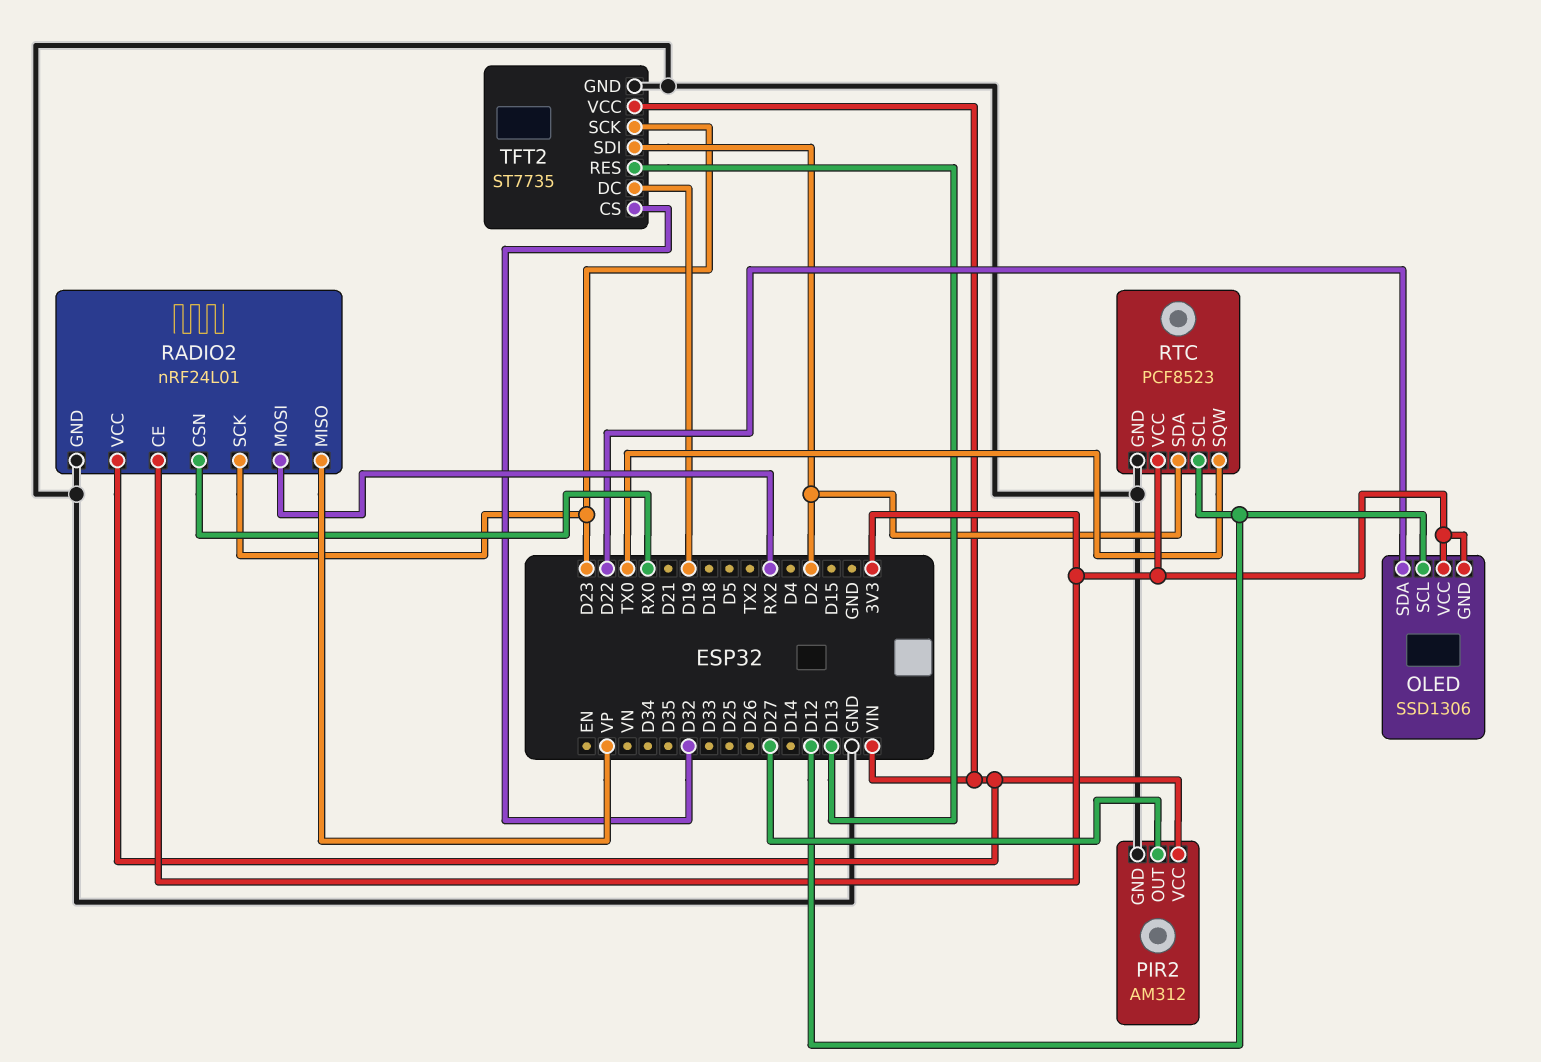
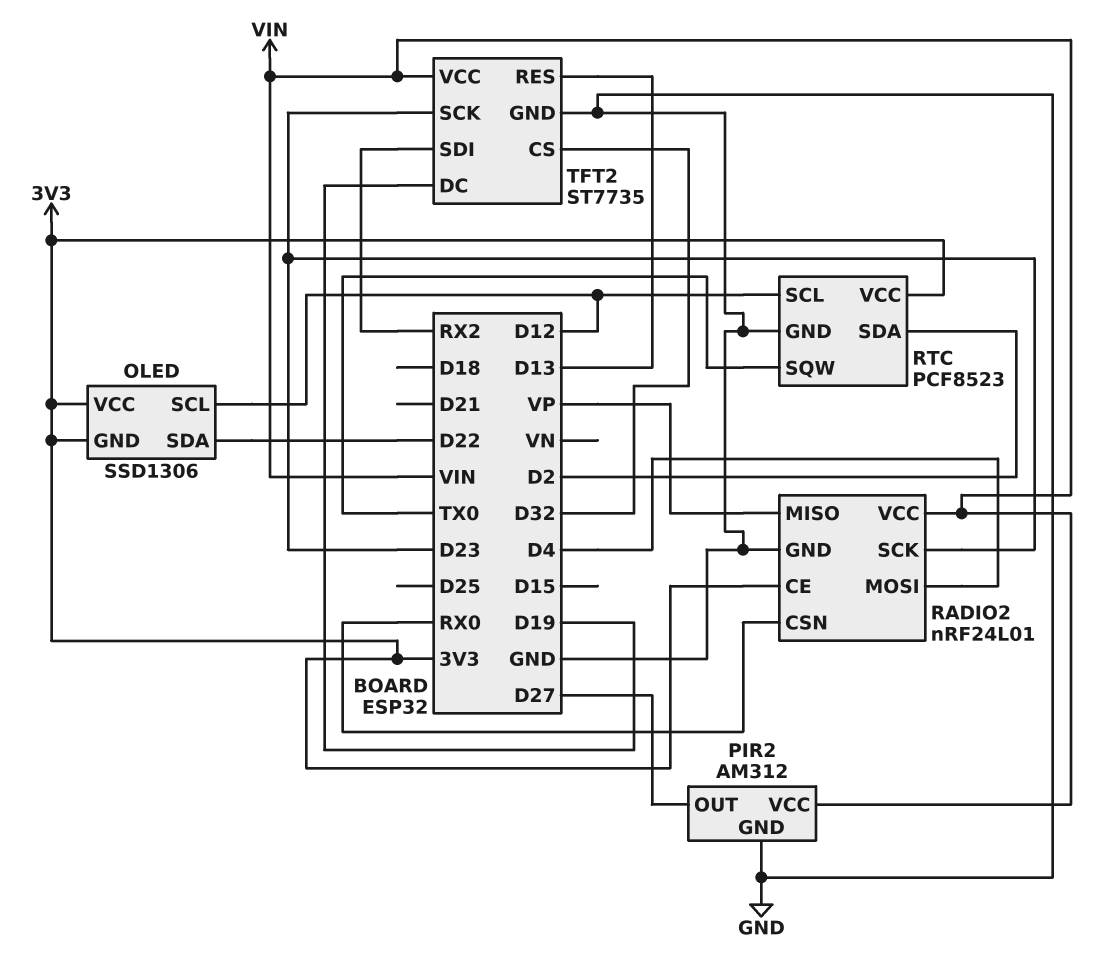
RADIO2 pin MOSI: RX2 -> D4
TFT2 pin SDI: D2 -> RX2

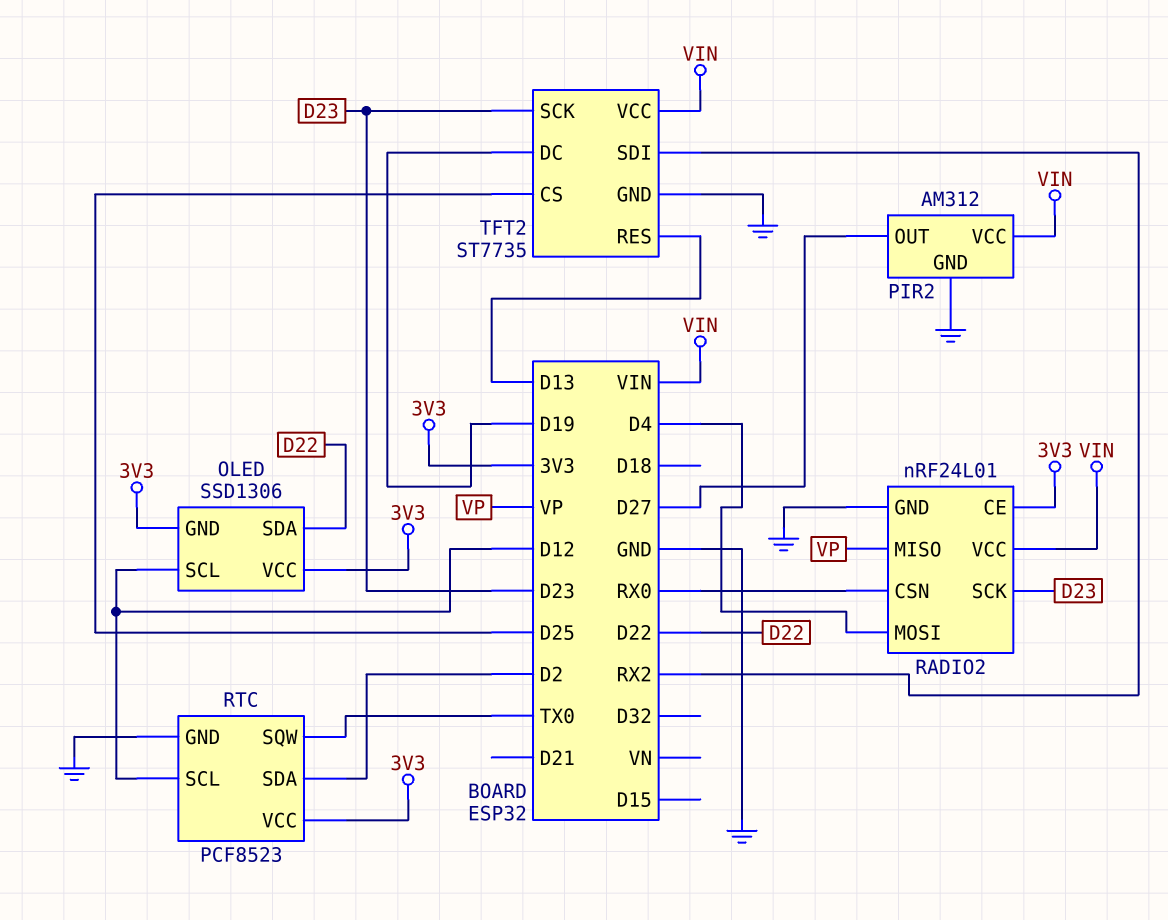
TFT2 pin CS: D32 -> D25

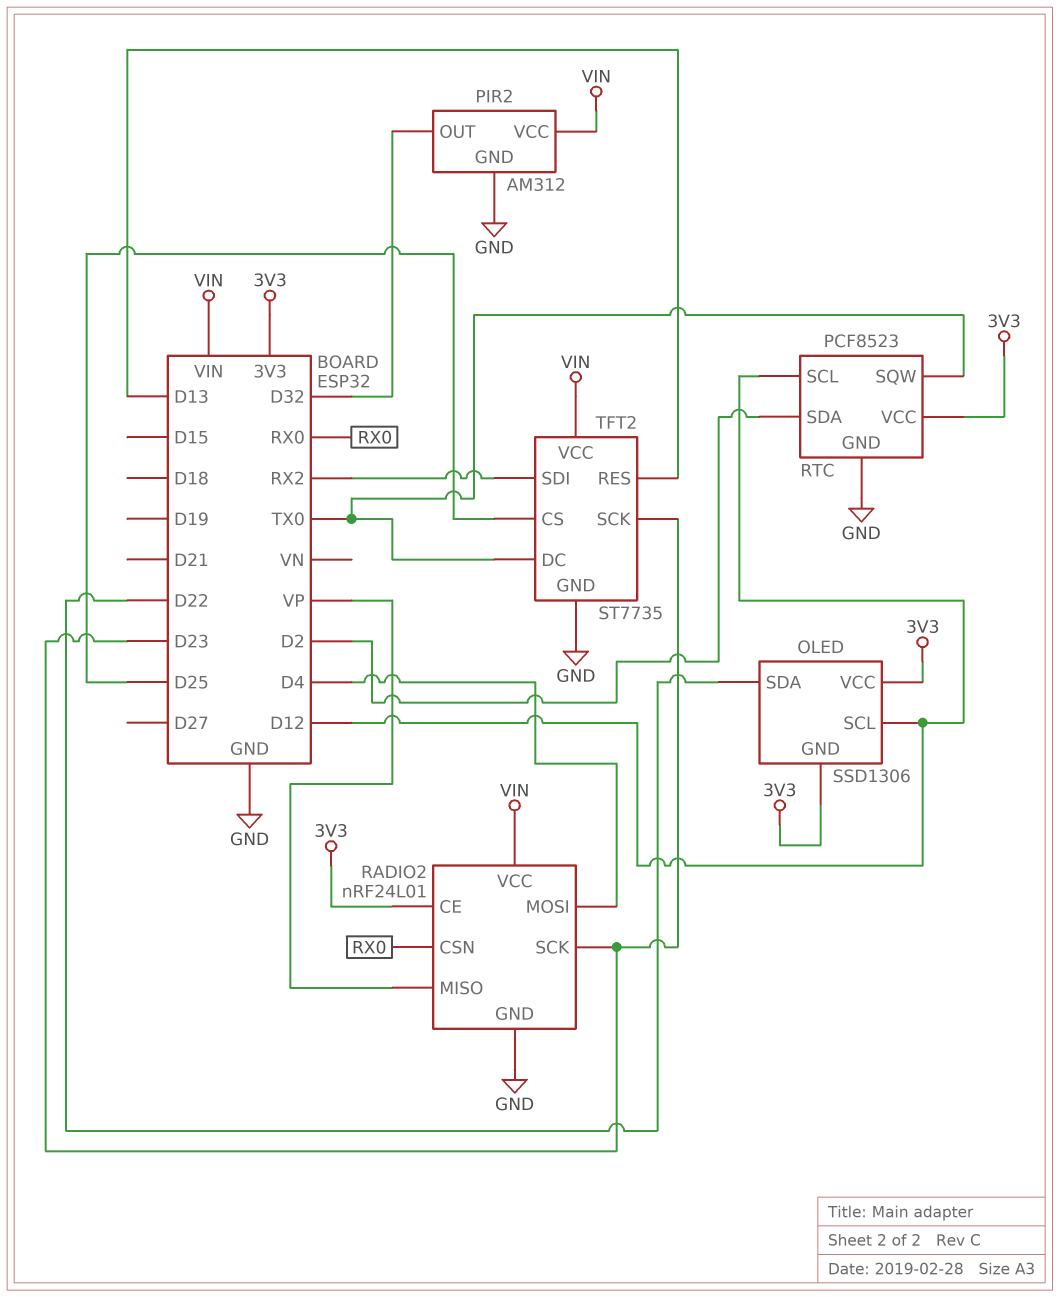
PIR2 pin OUT: D27 -> D32
TFT2 pin DC: D19 -> TX0

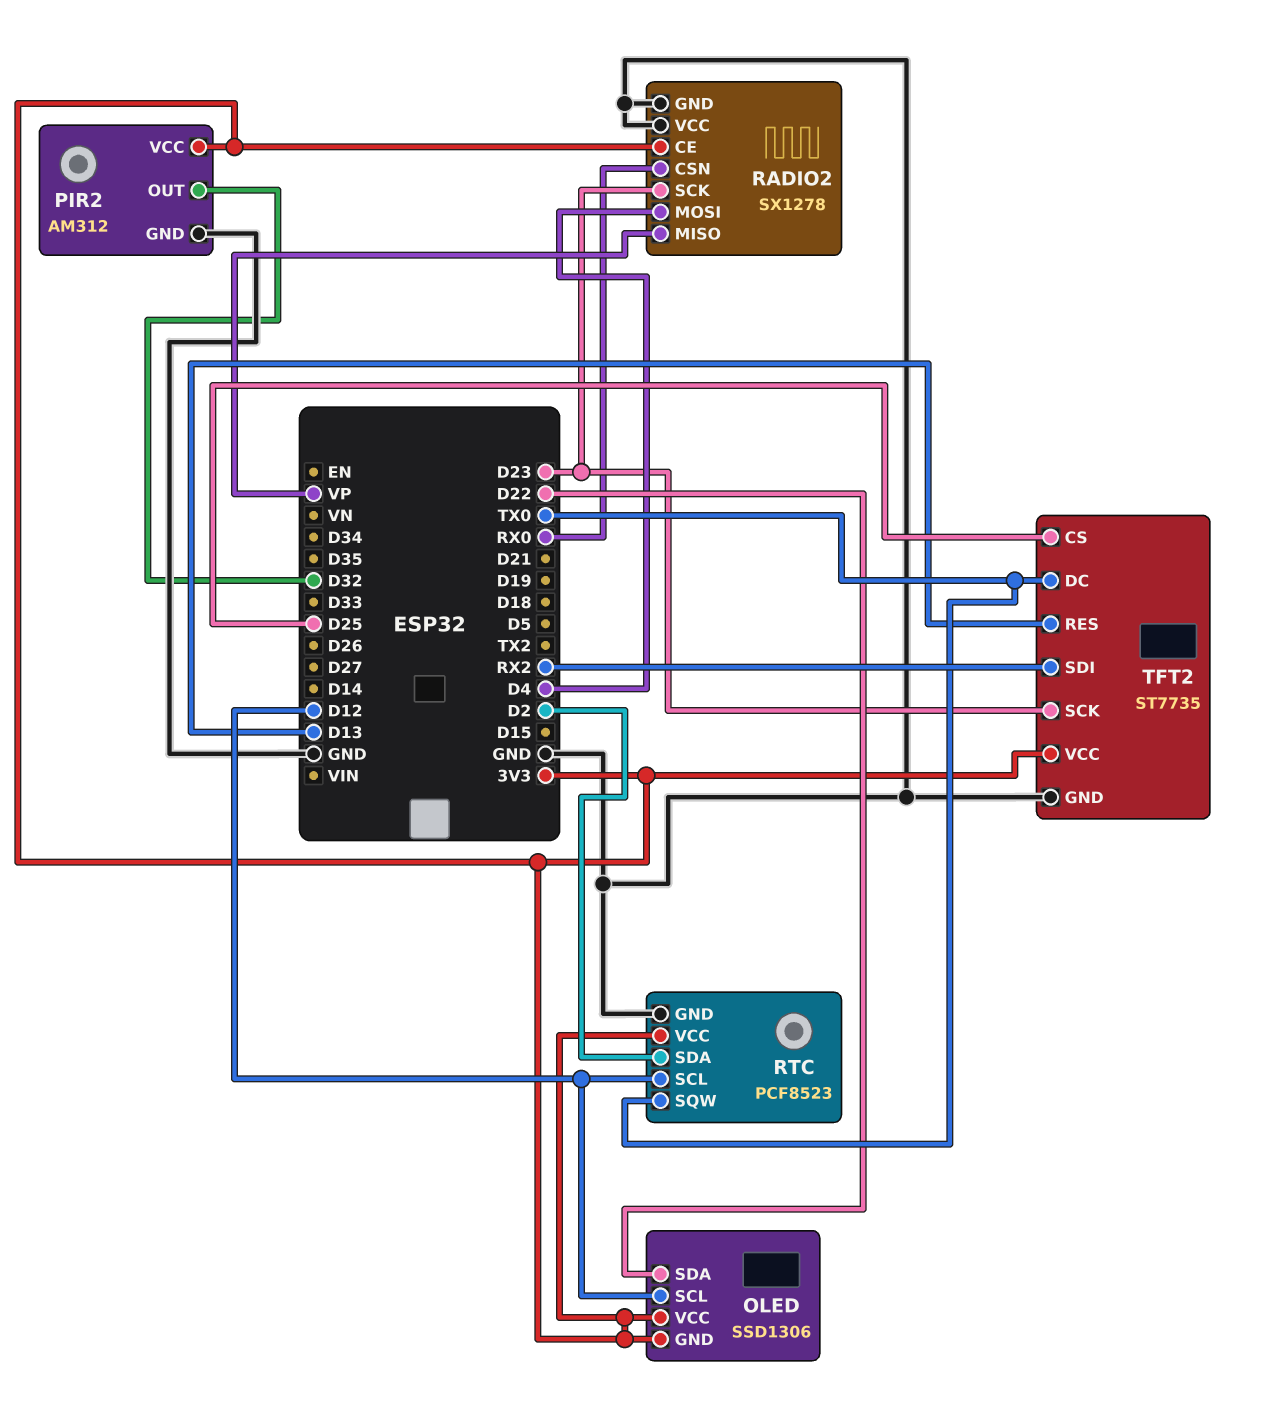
PIR2 pin VCC: VIN -> 3V3
RADIO2: nRF24L01 -> SX1278
RADIO2 pin VCC: VIN -> GND
TFT2 pin VCC: VIN -> 3V3

